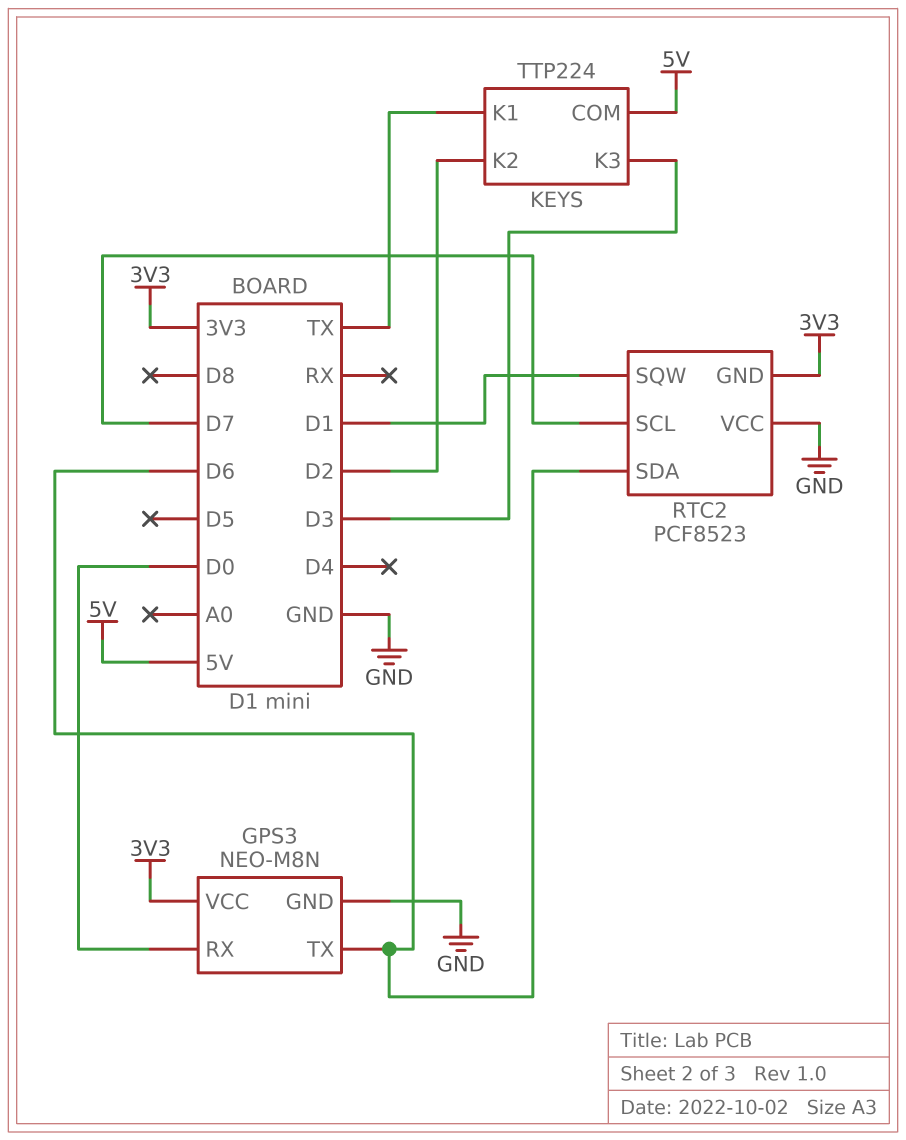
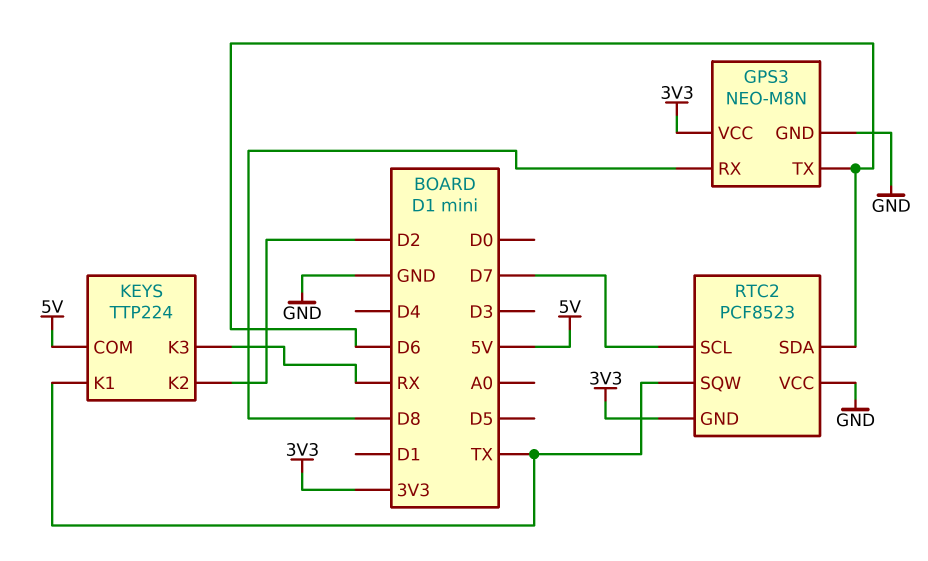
GPS3 pin RX: D0 -> D8
KEYS pin K3: D3 -> RX
RTC2 pin SQW: D1 -> TX

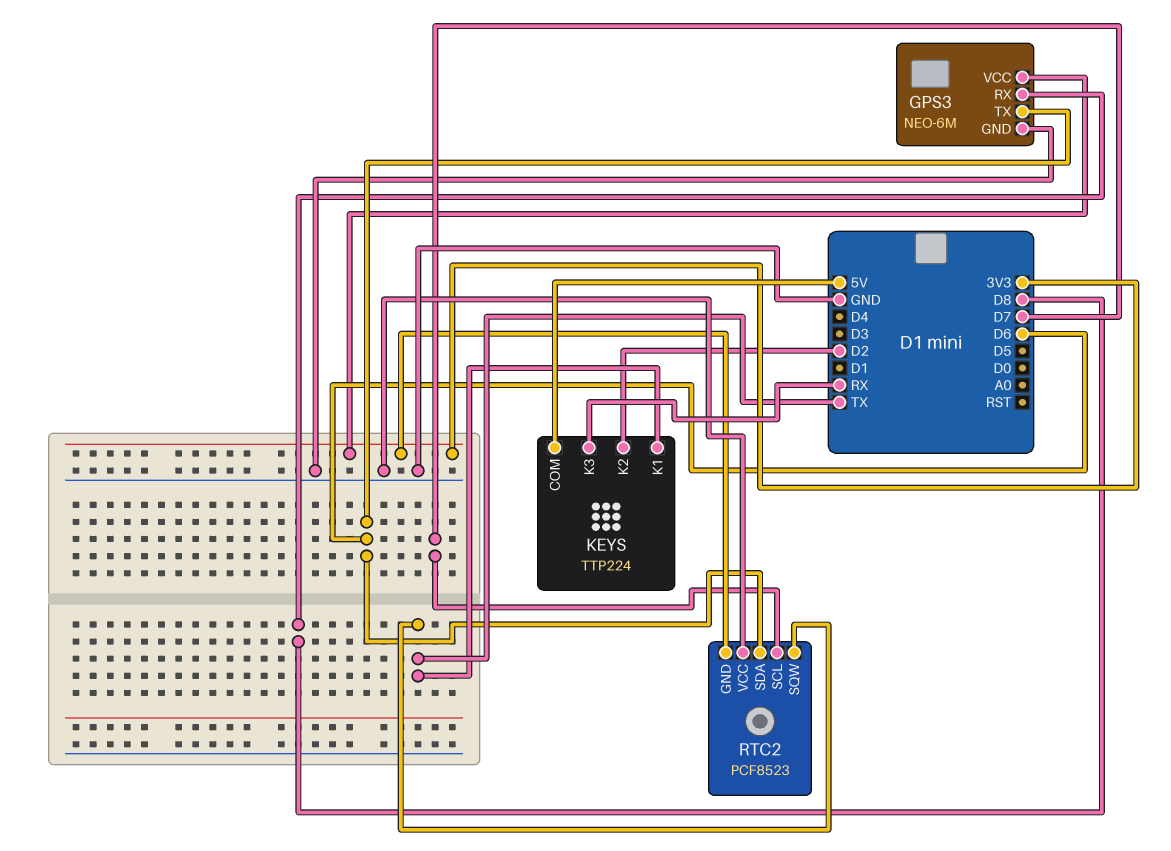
GPS3: NEO-M8N -> NEO-6M

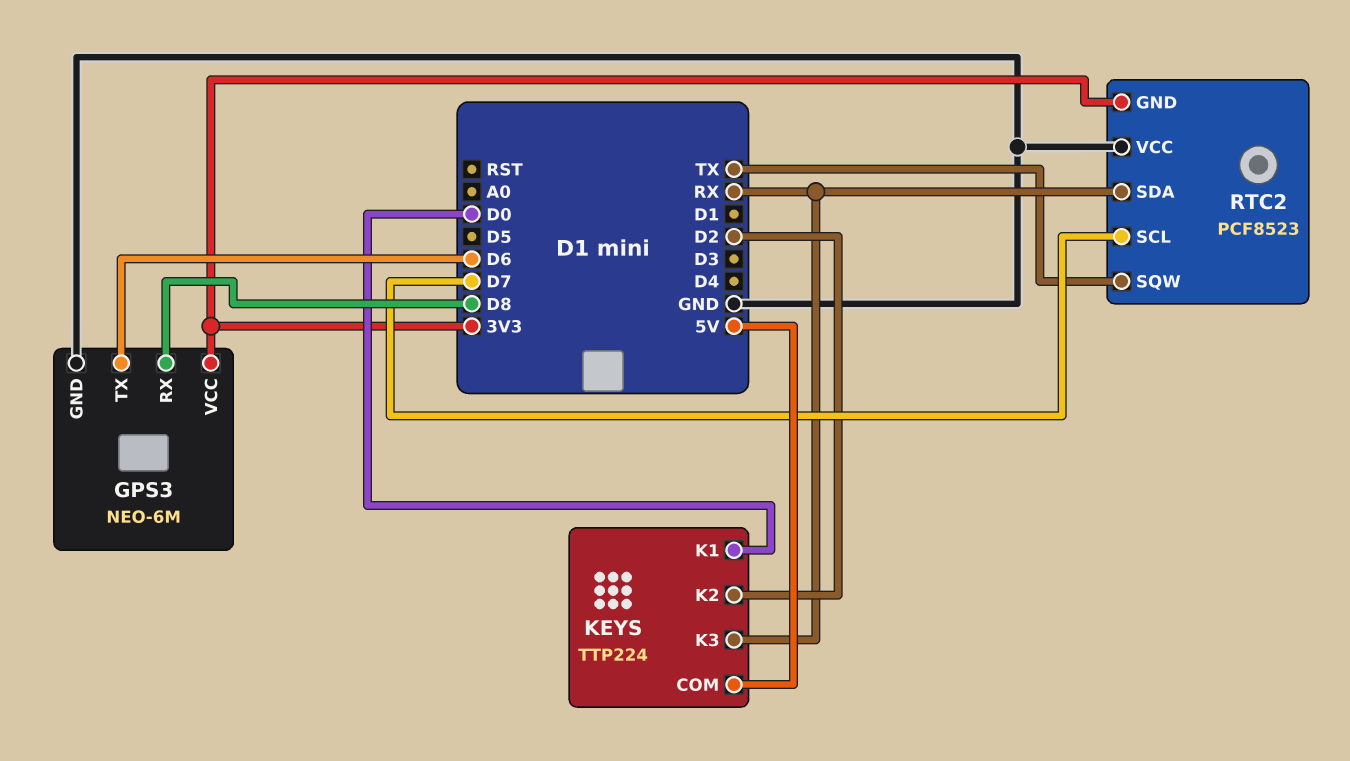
KEYS pin K1: TX -> D0
RTC2 pin SDA: D6 -> RX

